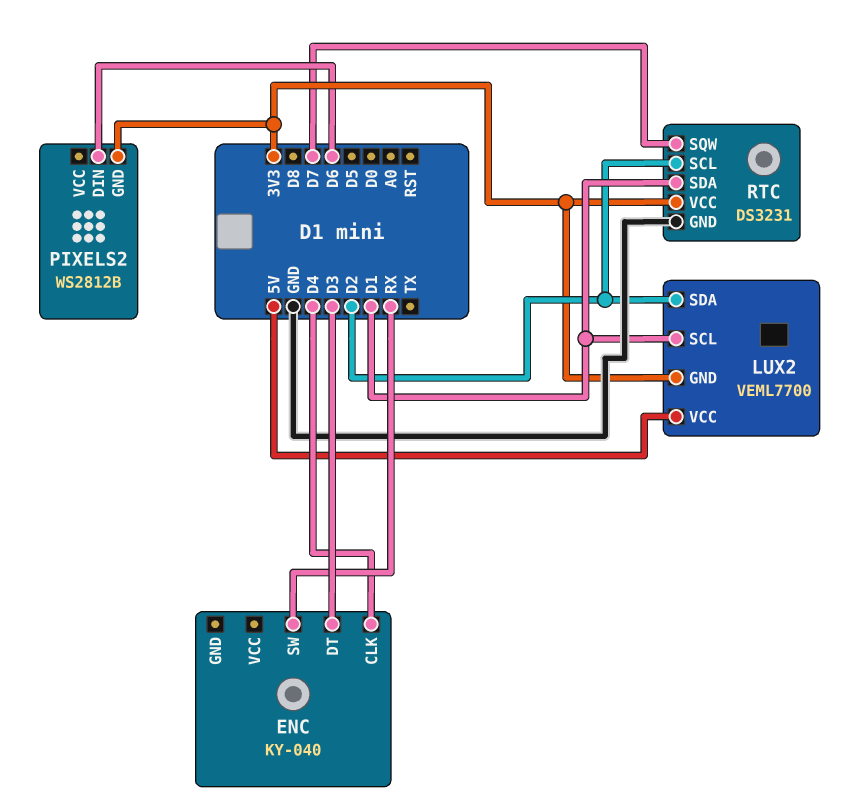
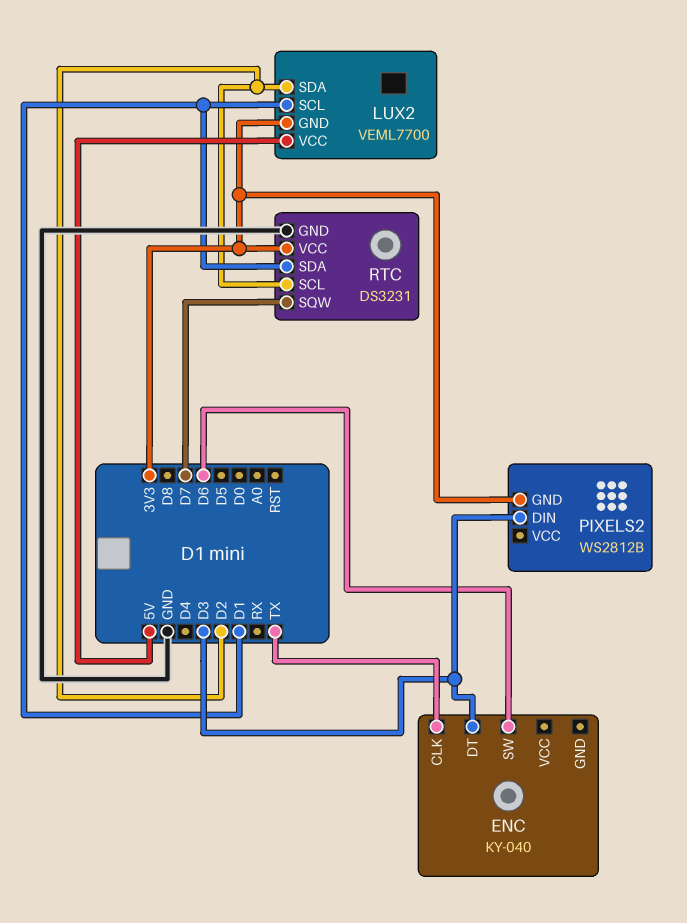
ENC pin CLK: D4 -> TX
ENC pin SW: RX -> D6
PIXELS2 pin DIN: D6 -> D3

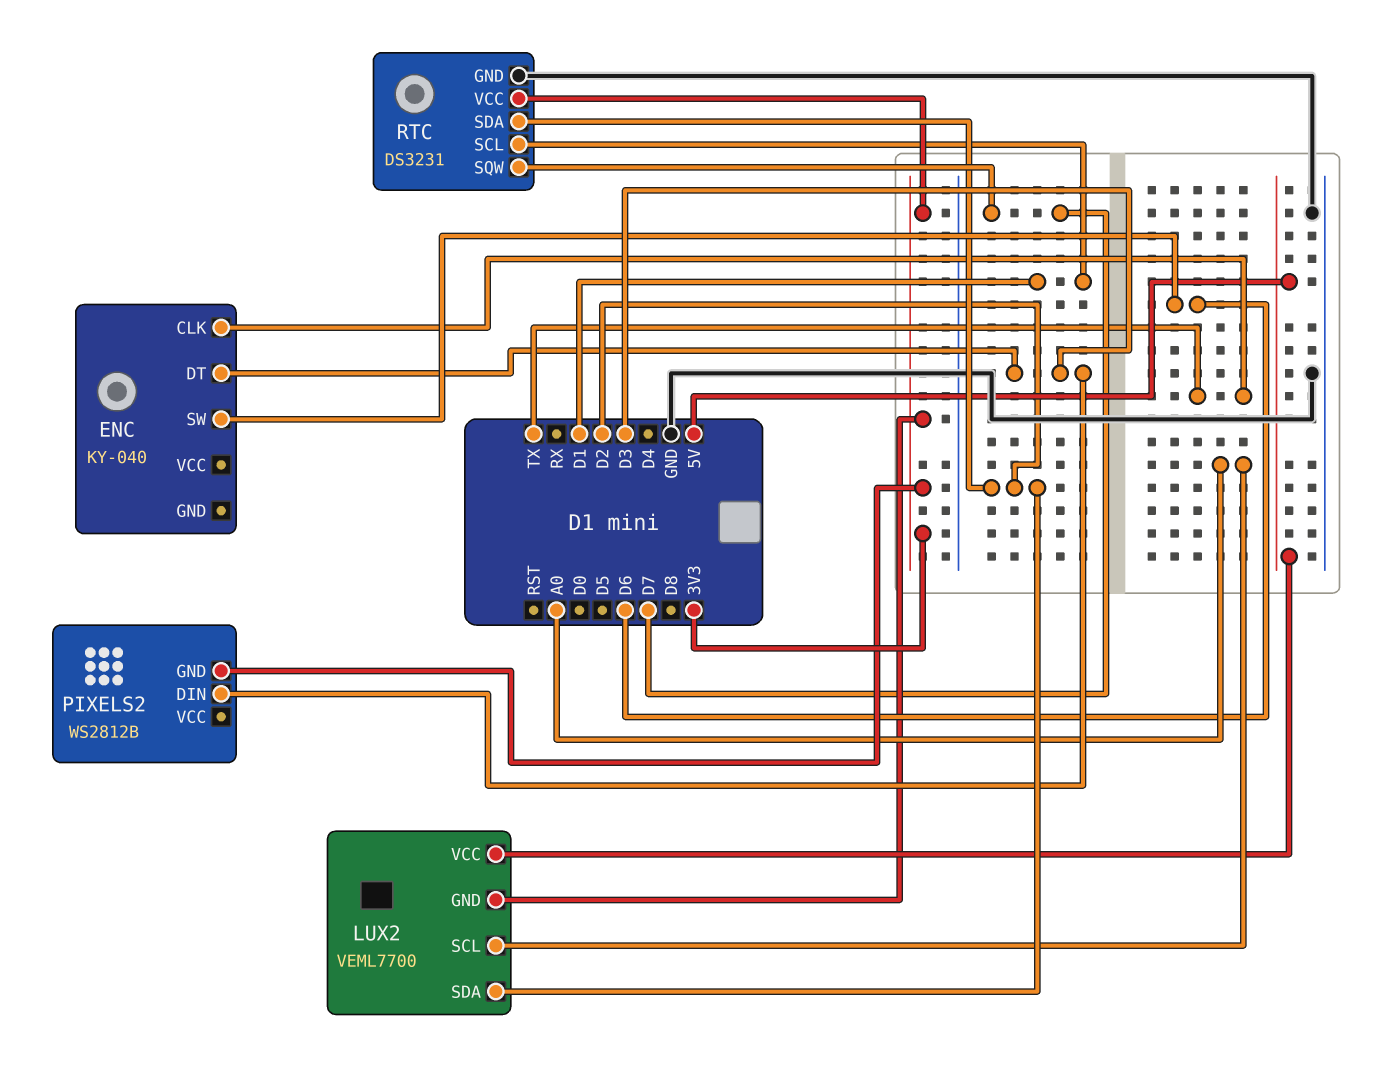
LUX2 pin SCL: D1 -> A0
RTC pin SCL: D2 -> D1
RTC pin SDA: D1 -> D2

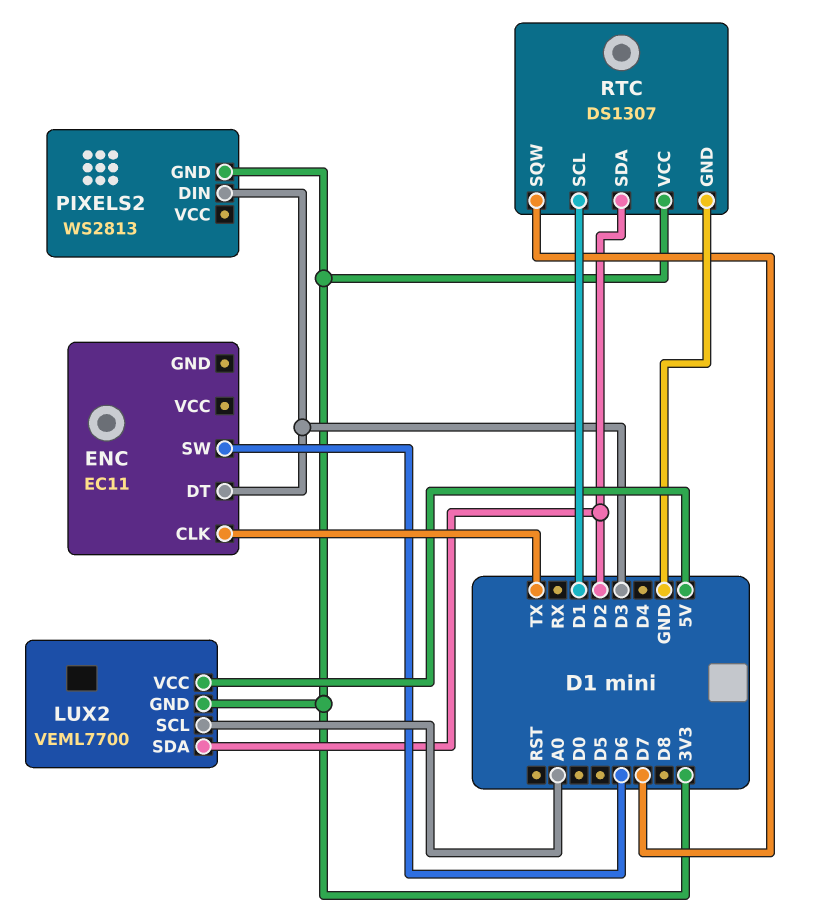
ENC: KY-040 -> EC11
PIXELS2: WS2812B -> WS2813
RTC: DS3231 -> DS1307

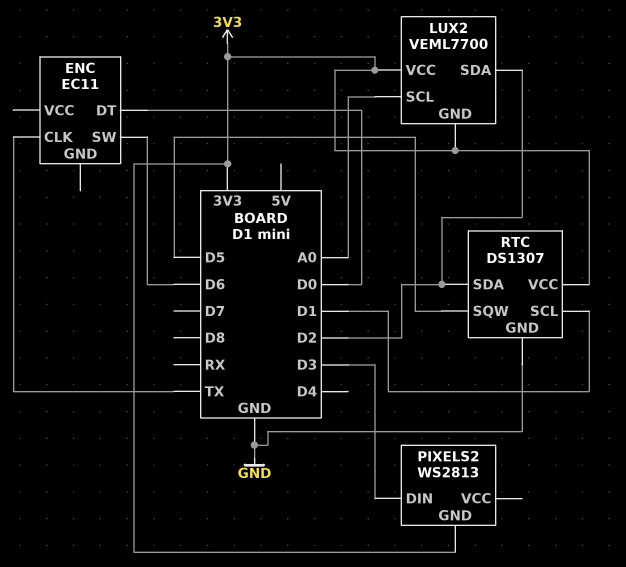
ENC pin DT: D3 -> D0
LUX2 pin VCC: 5V -> 3V3
RTC pin SQW: D7 -> D5

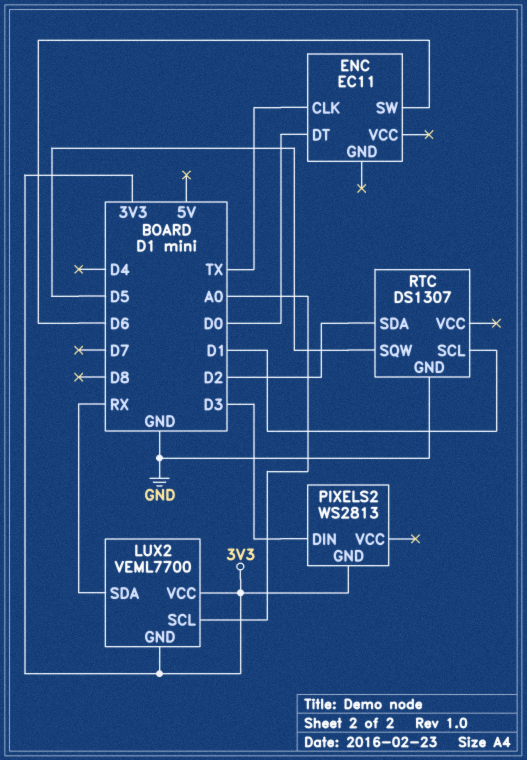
LUX2 pin SDA: D2 -> RX
RTC pin VCC: 3V3 -> none

